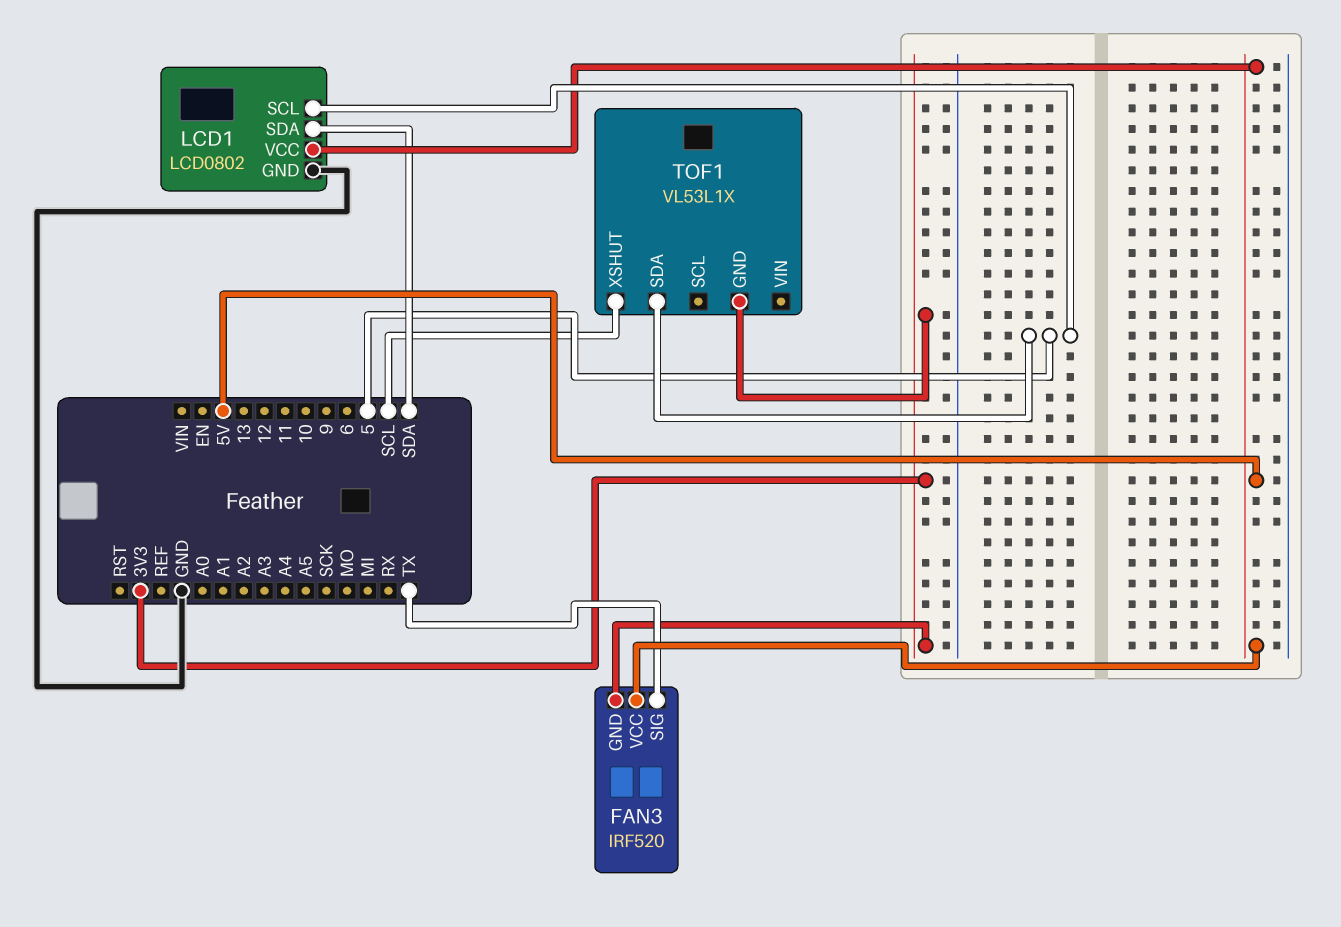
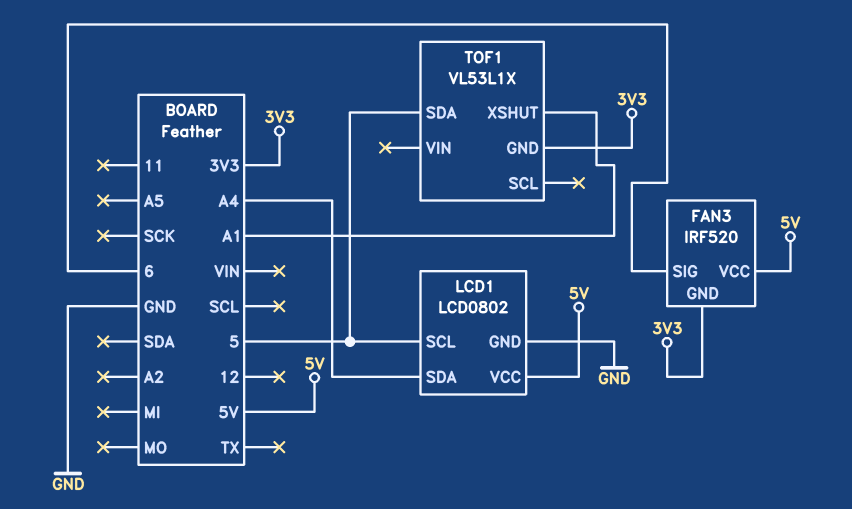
FAN3 pin SIG: TX -> 6
LCD1 pin SDA: SDA -> A4
TOF1 pin XSHUT: SCL -> A1

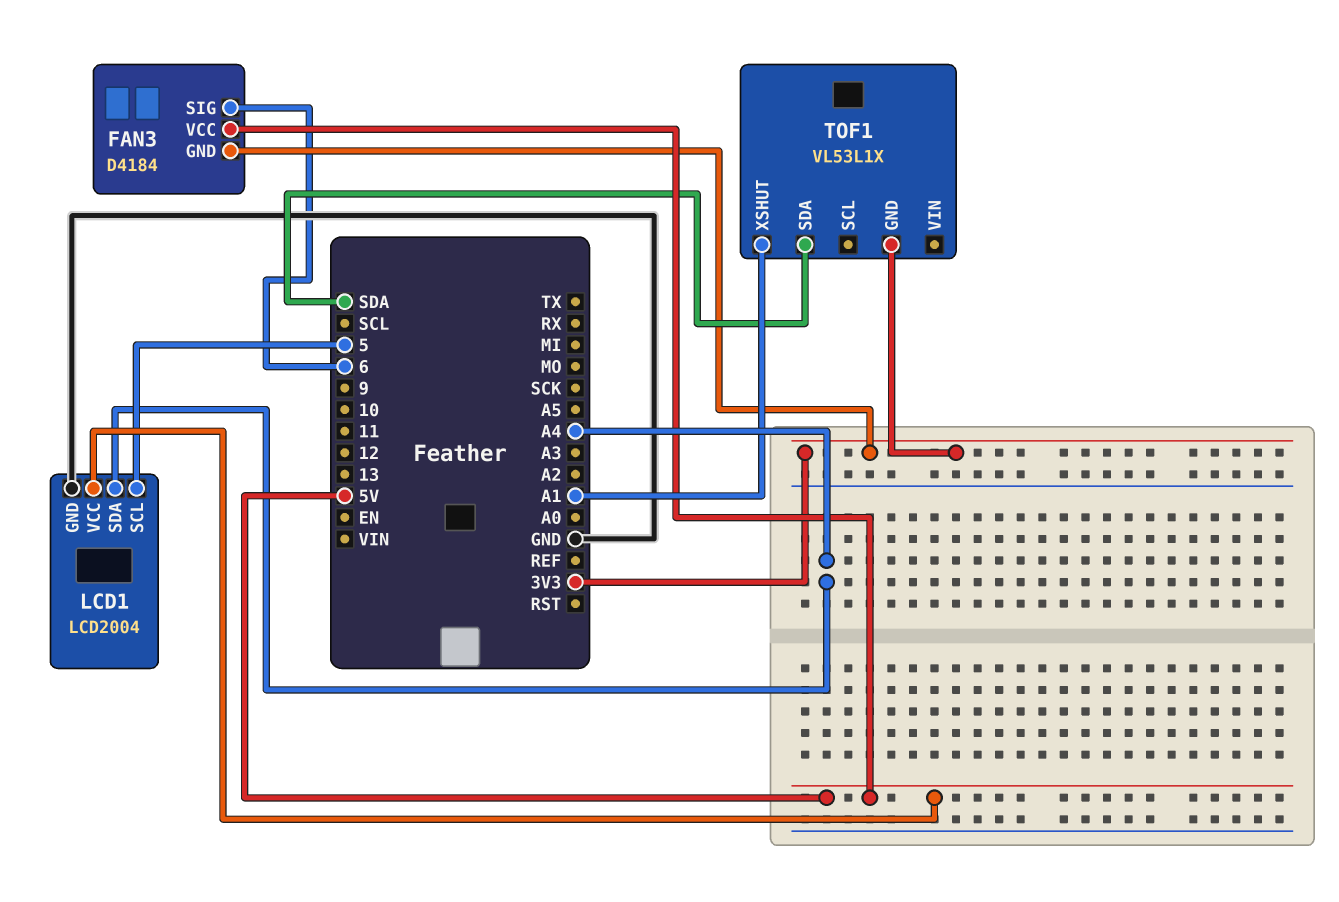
FAN3: IRF520 -> D4184
LCD1: LCD0802 -> LCD2004
TOF1 pin SDA: 5 -> SDA

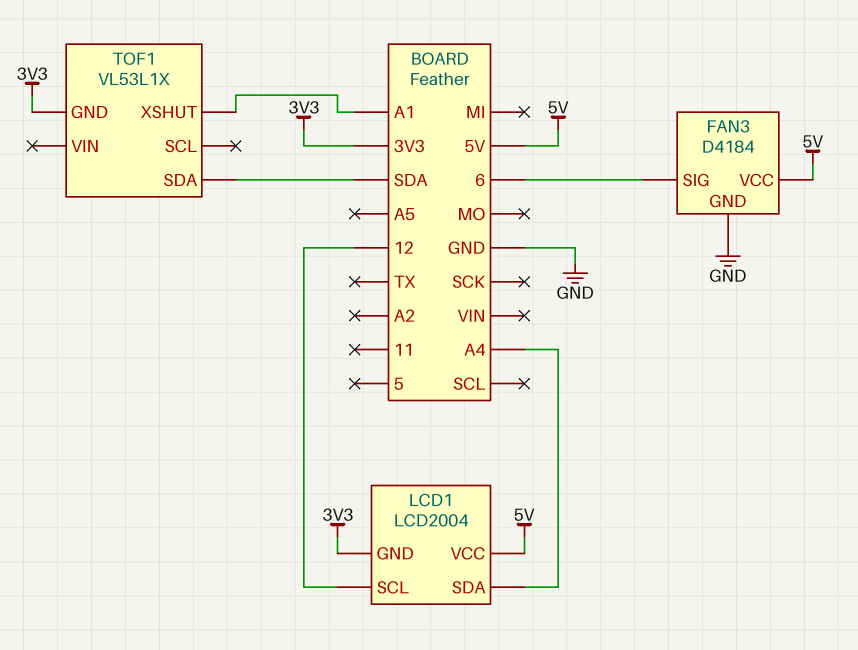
FAN3 pin GND: 3V3 -> GND
LCD1 pin GND: GND -> 3V3
LCD1 pin SCL: 5 -> 12

